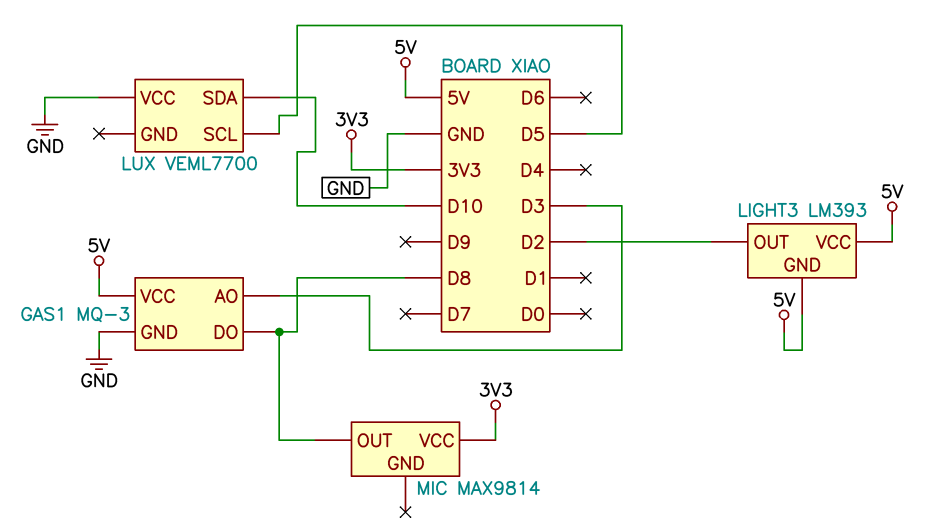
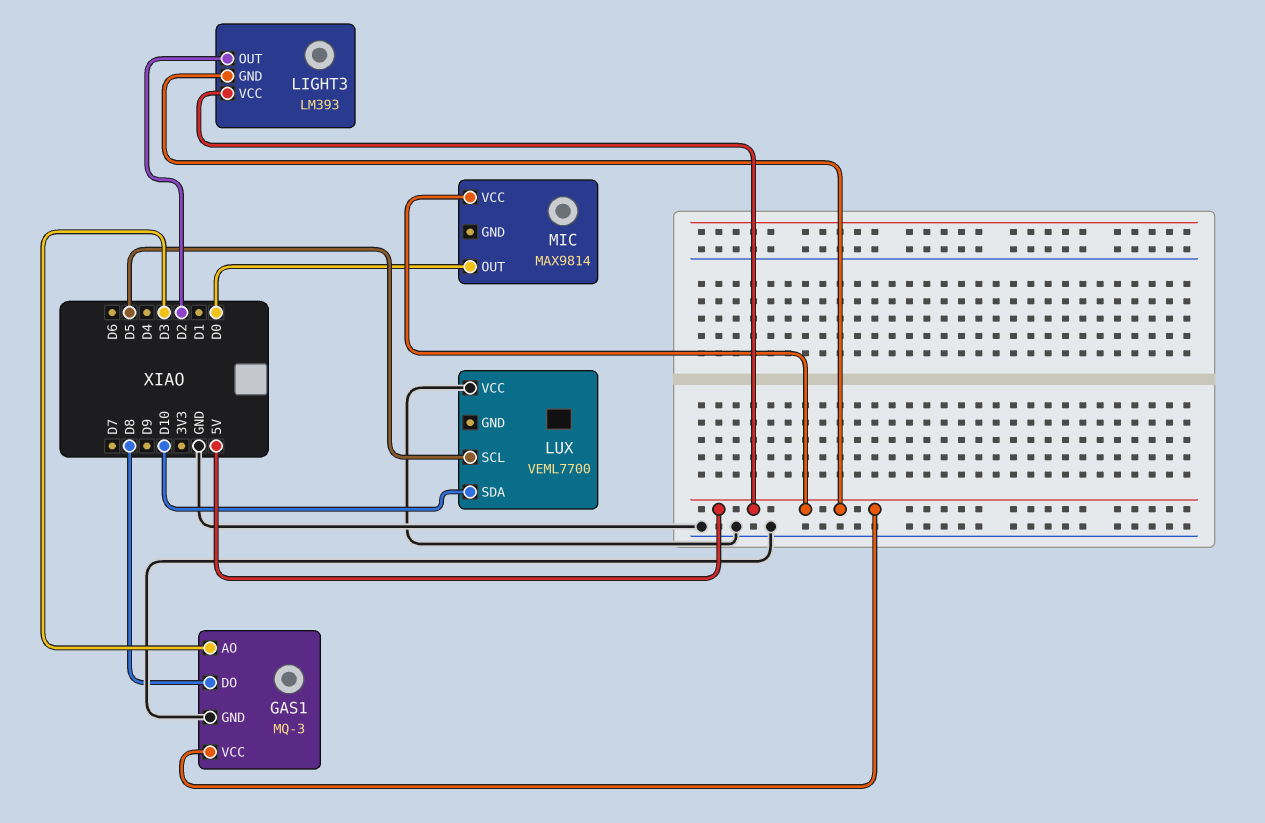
MIC pin OUT: D8 -> D0
MIC pin VCC: 3V3 -> 5V

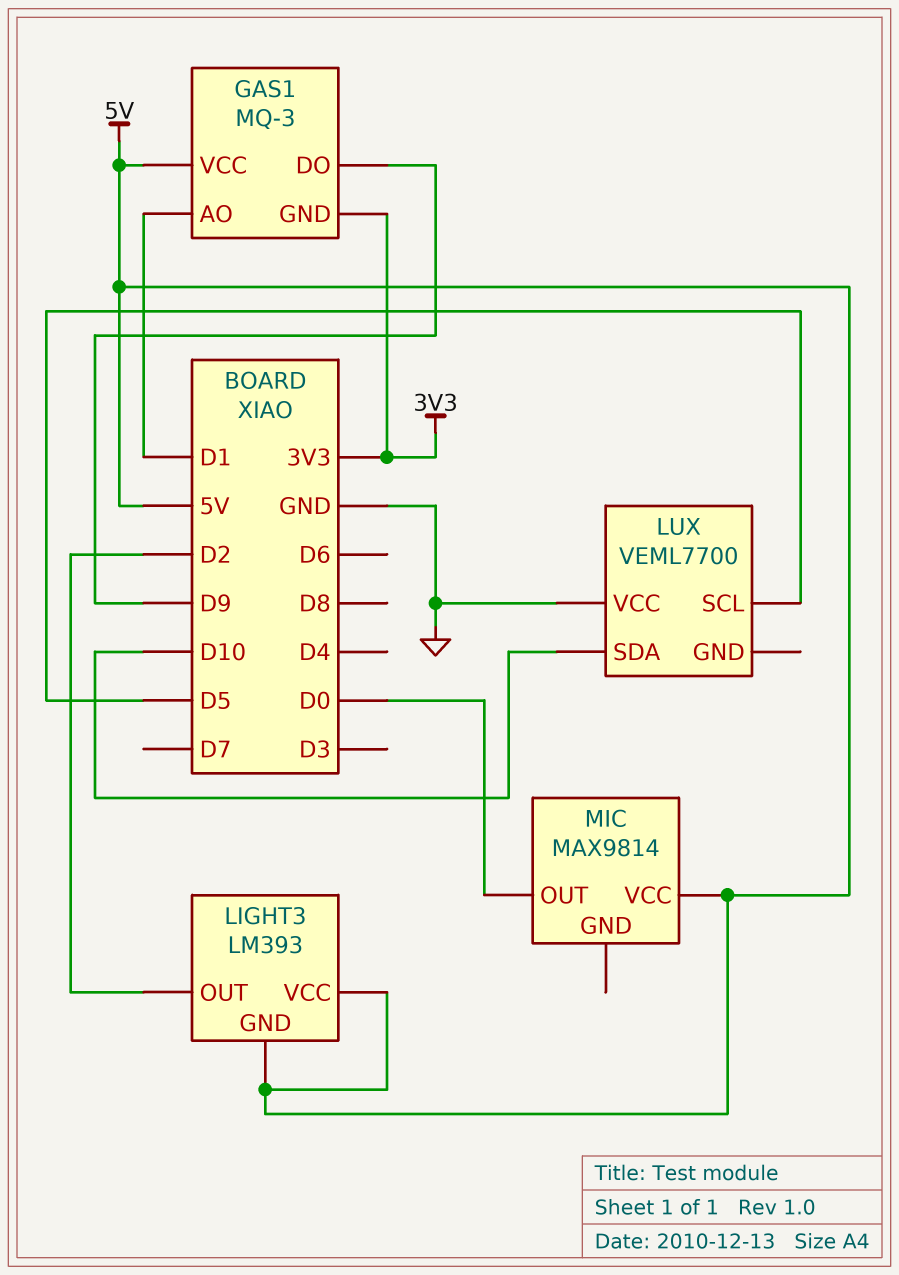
GAS1 pin AO: D3 -> D1
GAS1 pin DO: D8 -> D9
GAS1 pin GND: GND -> 3V3

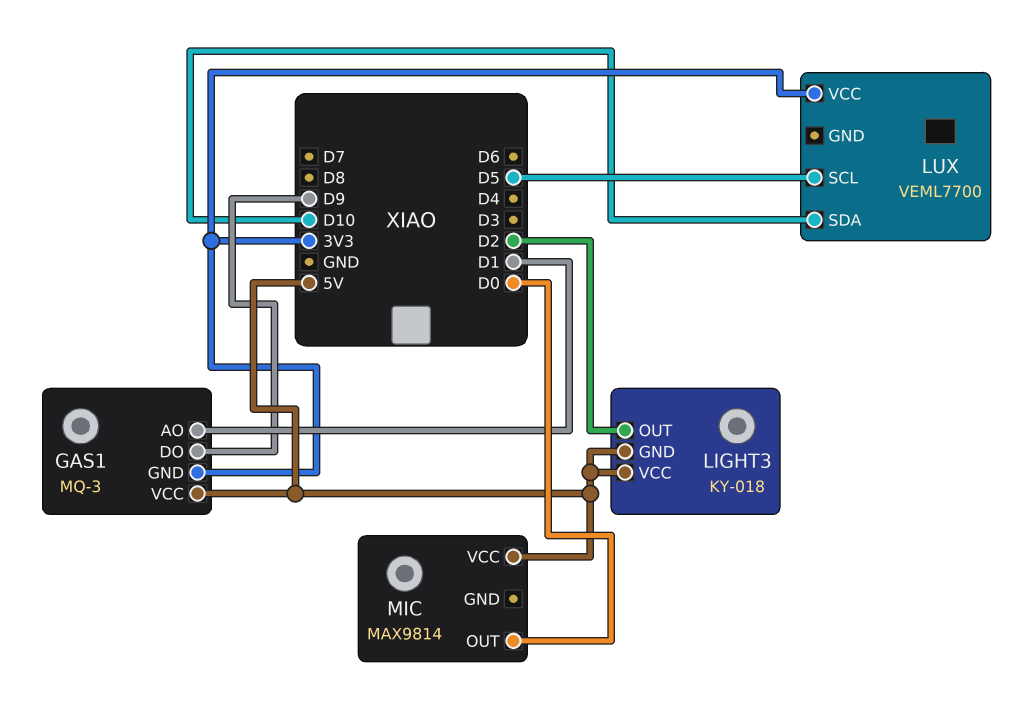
LIGHT3: LM393 -> KY-018
LUX pin VCC: GND -> 3V3

